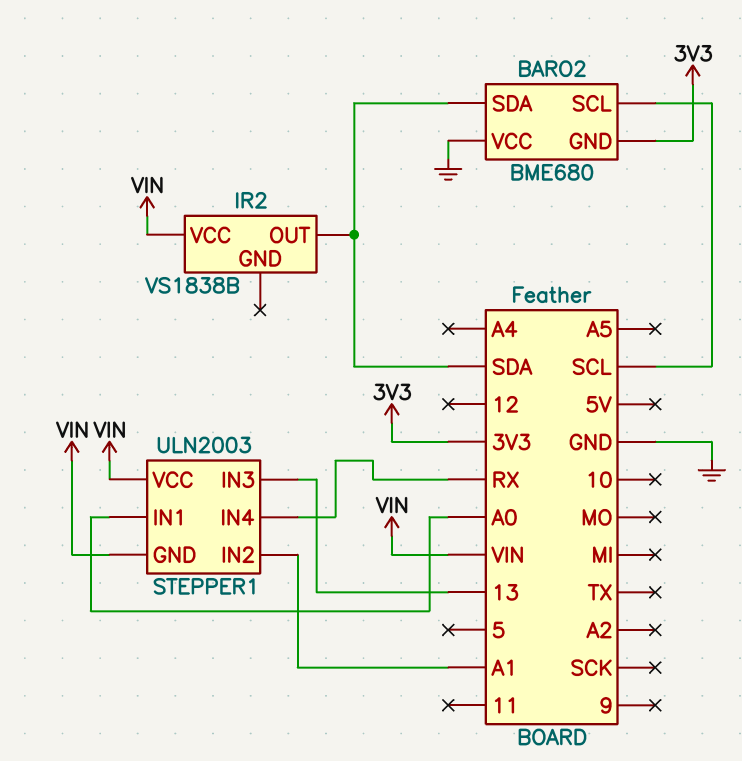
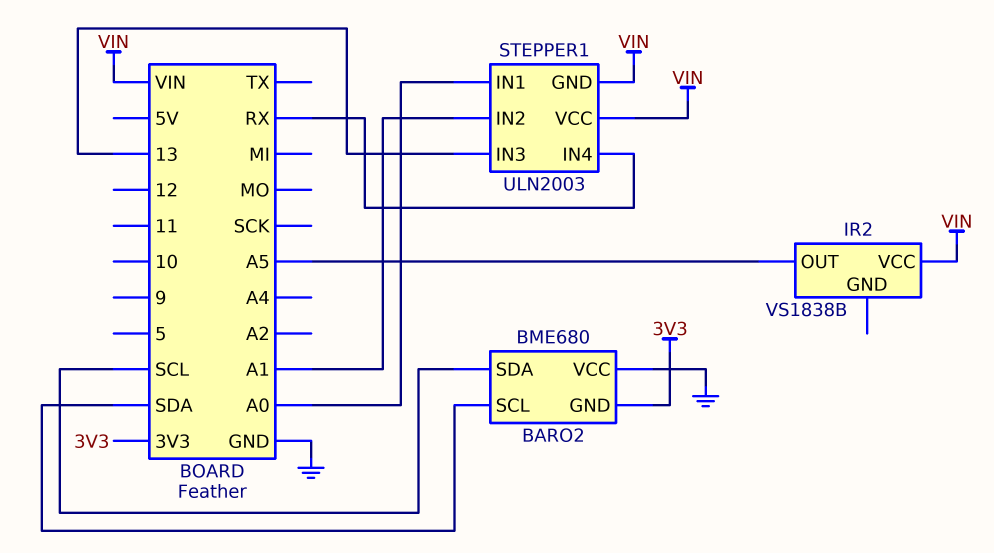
BARO2 pin SCL: SCL -> SDA
BARO2 pin SDA: SDA -> SCL
IR2 pin OUT: SDA -> A5

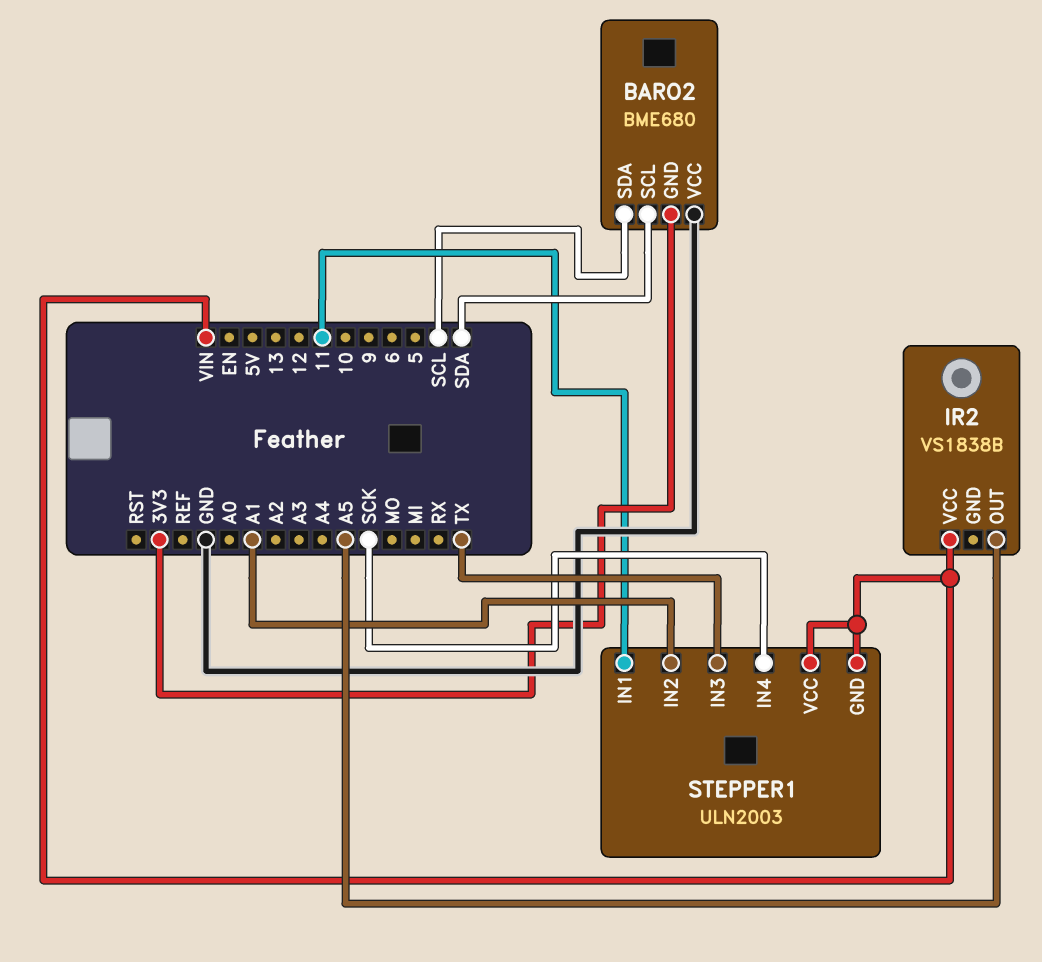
STEPPER1 pin IN1: A0 -> 11
STEPPER1 pin IN3: 13 -> TX
STEPPER1 pin IN4: RX -> SCK

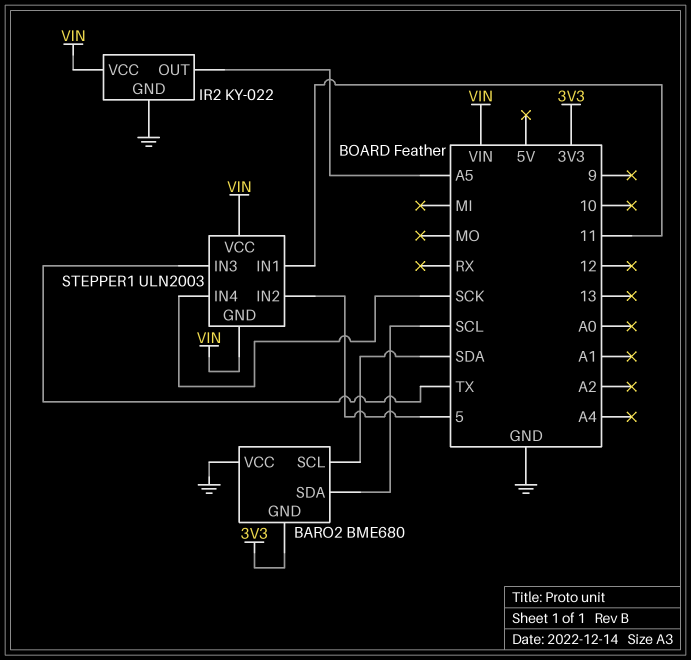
IR2: VS1838B -> KY-022
IR2 pin GND: none -> GND
STEPPER1 pin IN2: A1 -> 5

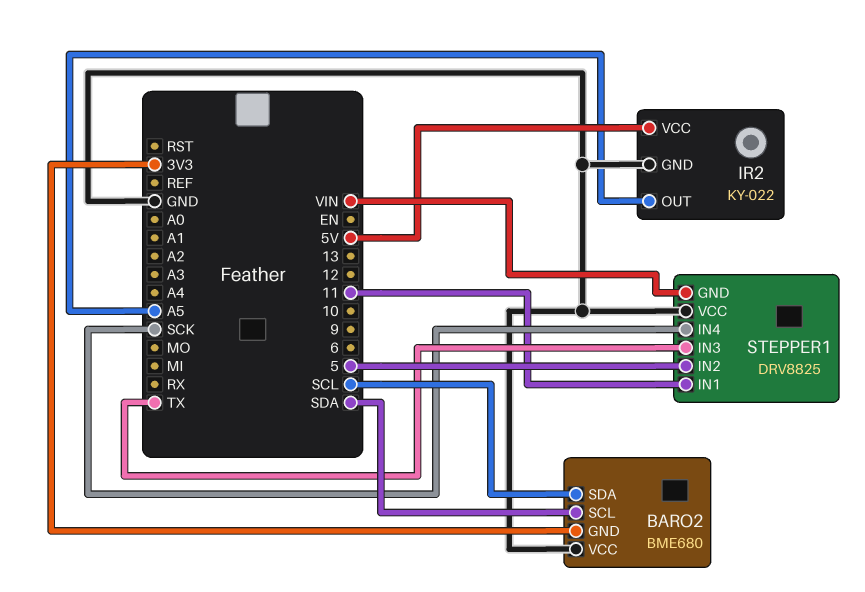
IR2 pin VCC: VIN -> 5V
STEPPER1: ULN2003 -> DRV8825
STEPPER1 pin VCC: VIN -> GND

